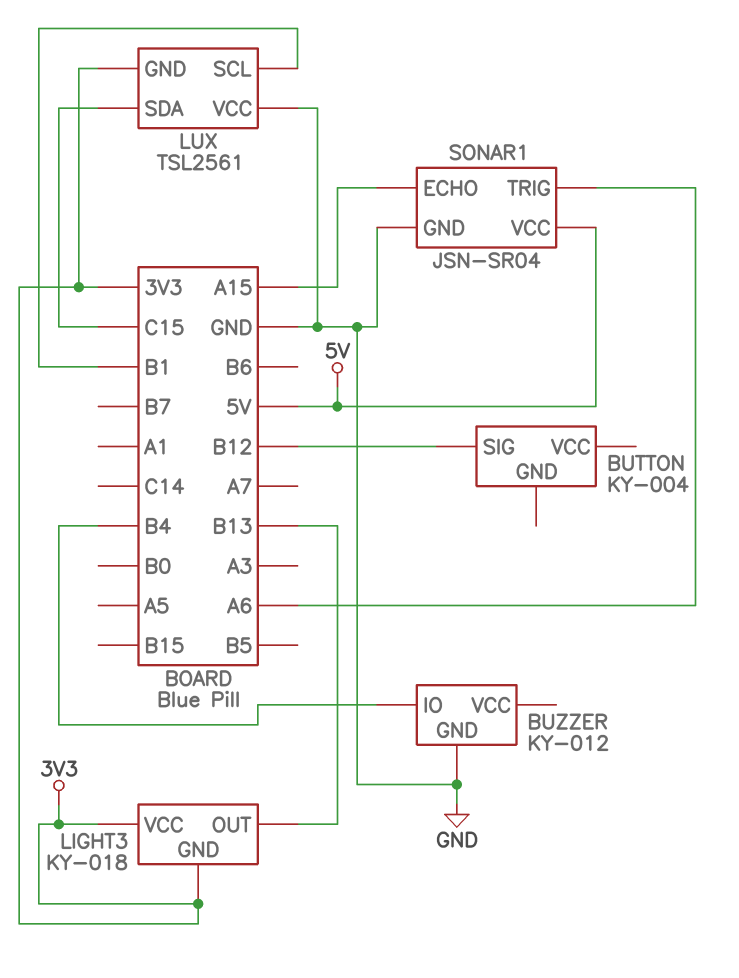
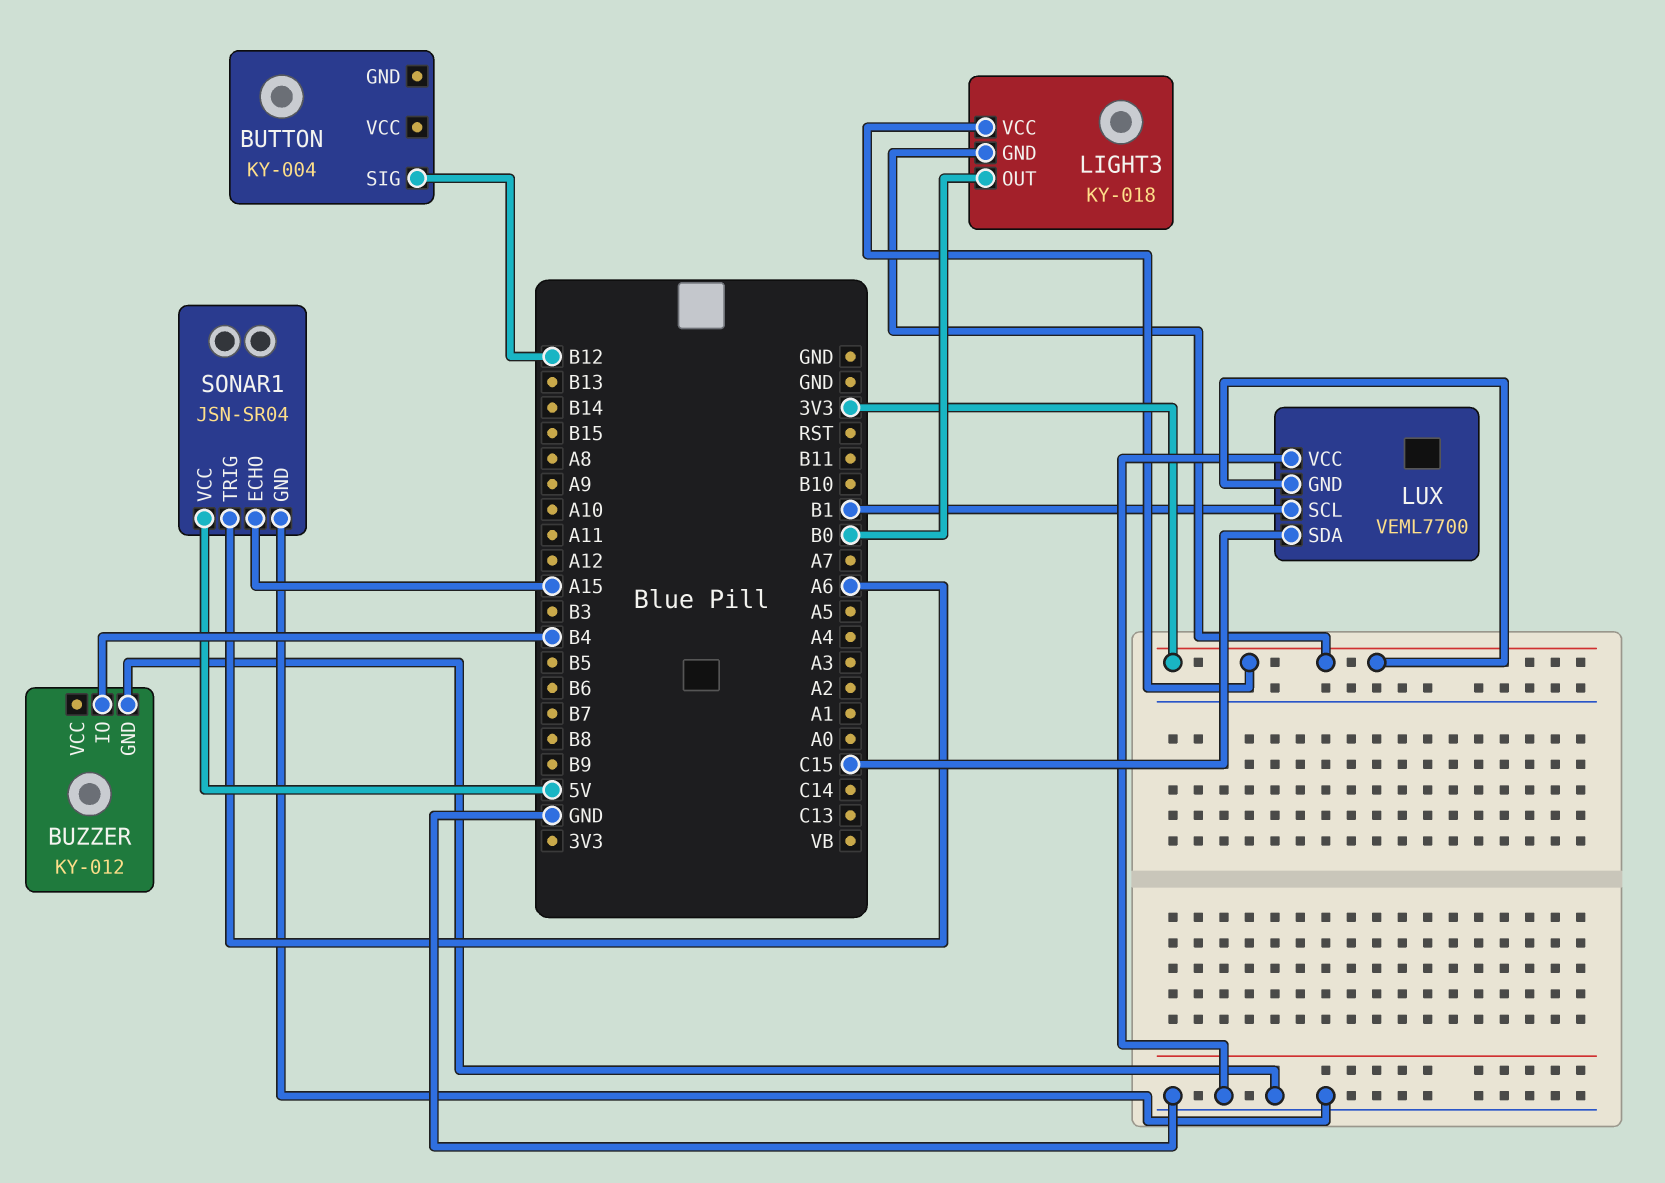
LIGHT3 pin OUT: B13 -> B0
LUX: TSL2561 -> VEML7700

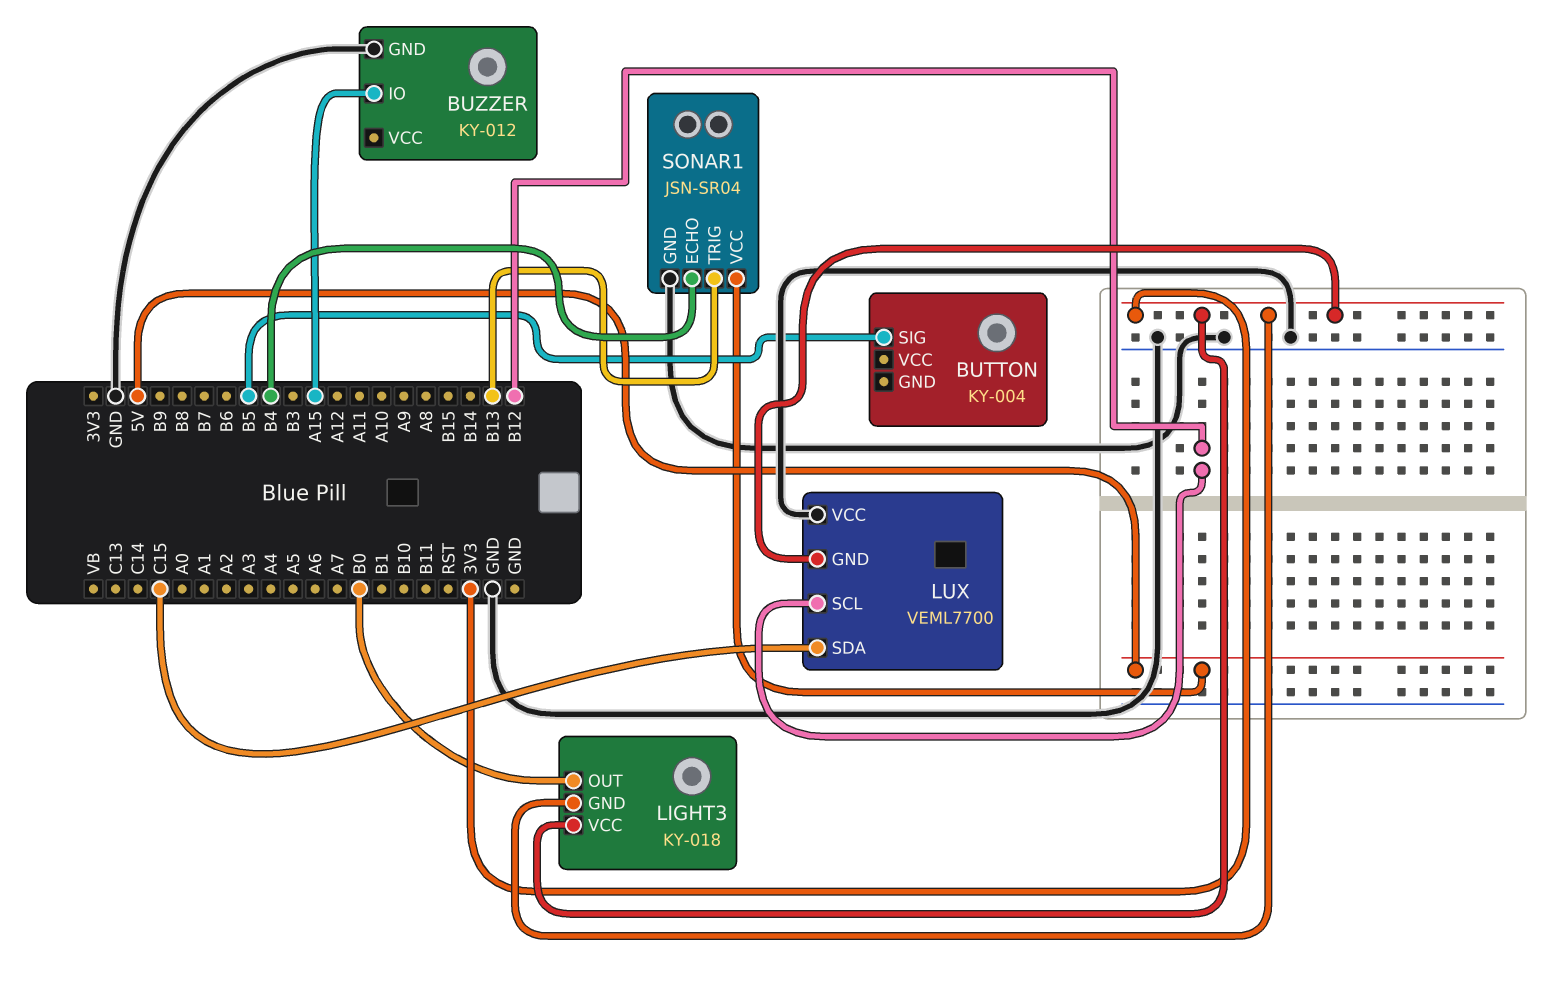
BUTTON pin SIG: B12 -> B5
BUZZER pin IO: B4 -> A15
LUX pin SCL: B1 -> B12
SONAR1 pin ECHO: A15 -> B4
SONAR1 pin TRIG: A6 -> B13

